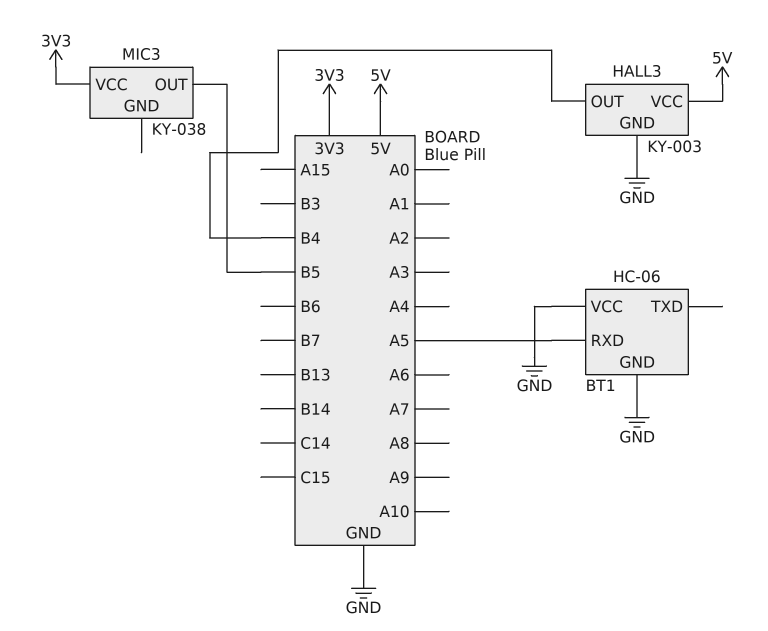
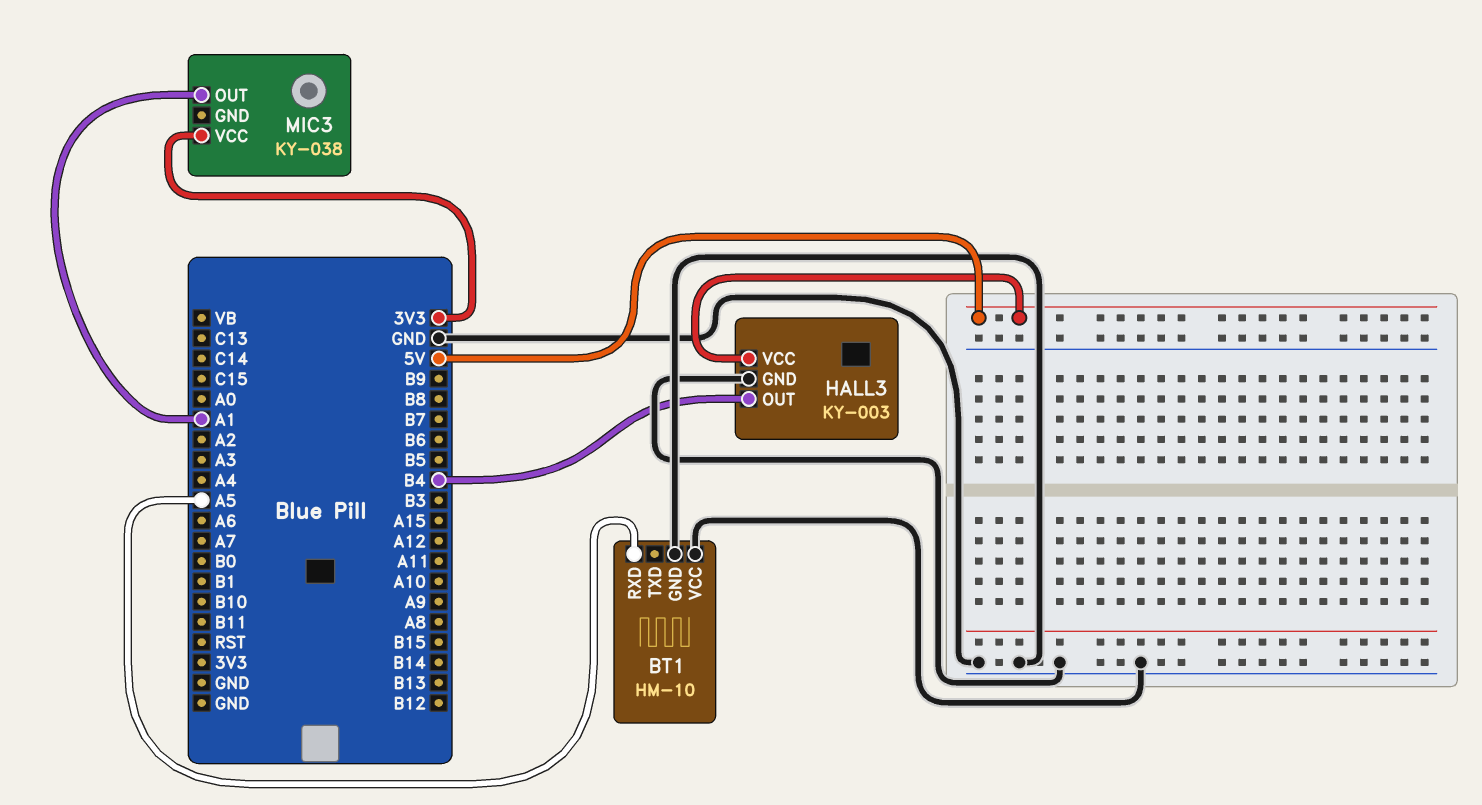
BT1: HC-06 -> HM-10
MIC3 pin OUT: B5 -> A1

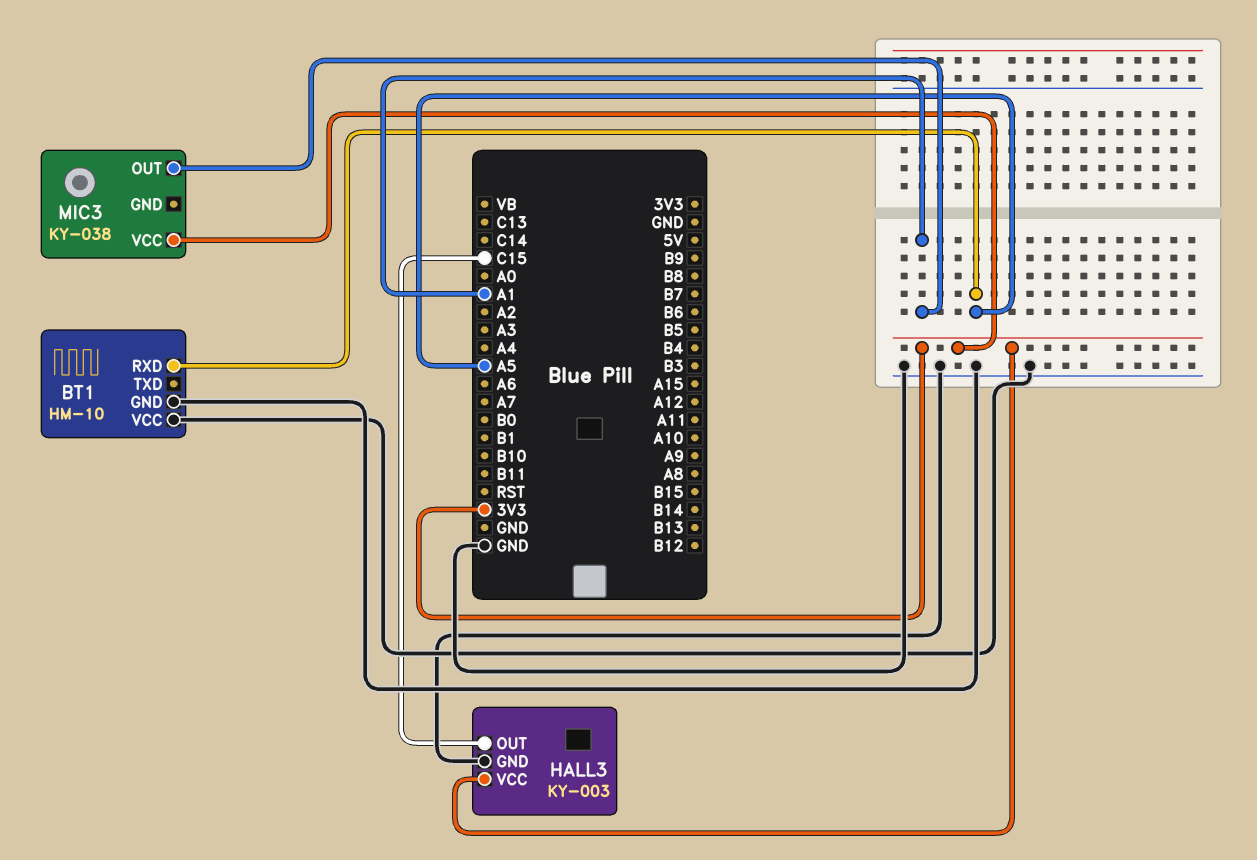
HALL3 pin OUT: B4 -> C15
HALL3 pin VCC: 5V -> 3V3

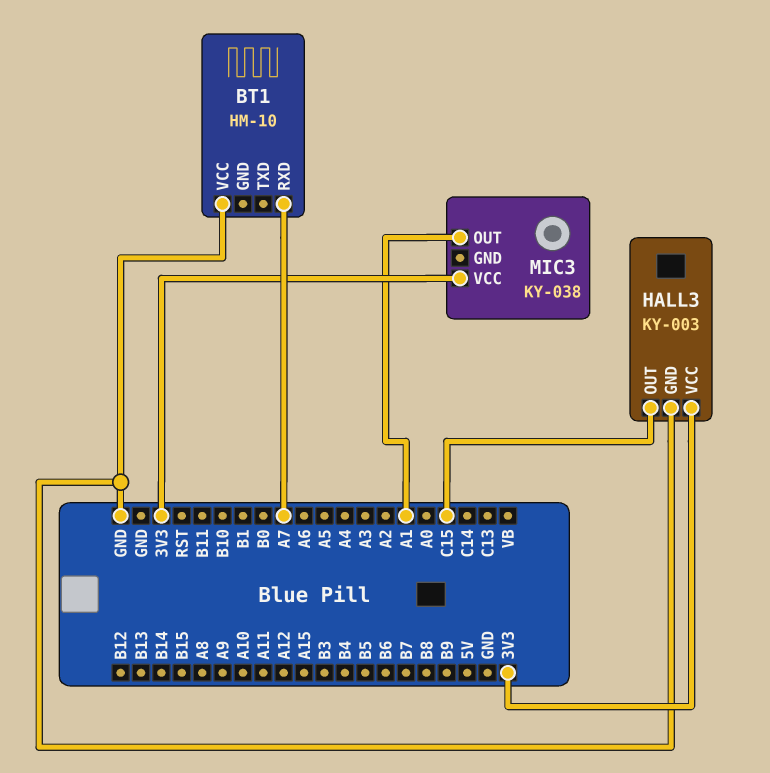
BT1 pin GND: GND -> none
BT1 pin RXD: A5 -> A7

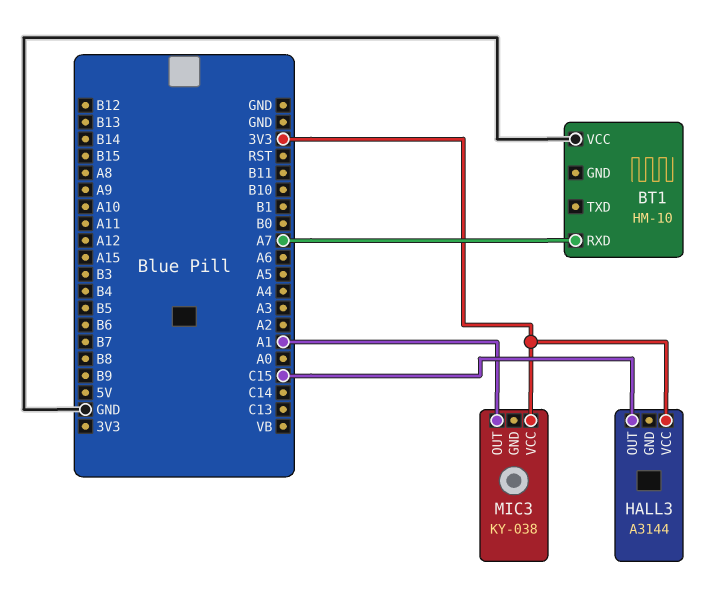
HALL3: KY-003 -> A3144
HALL3 pin GND: GND -> none

